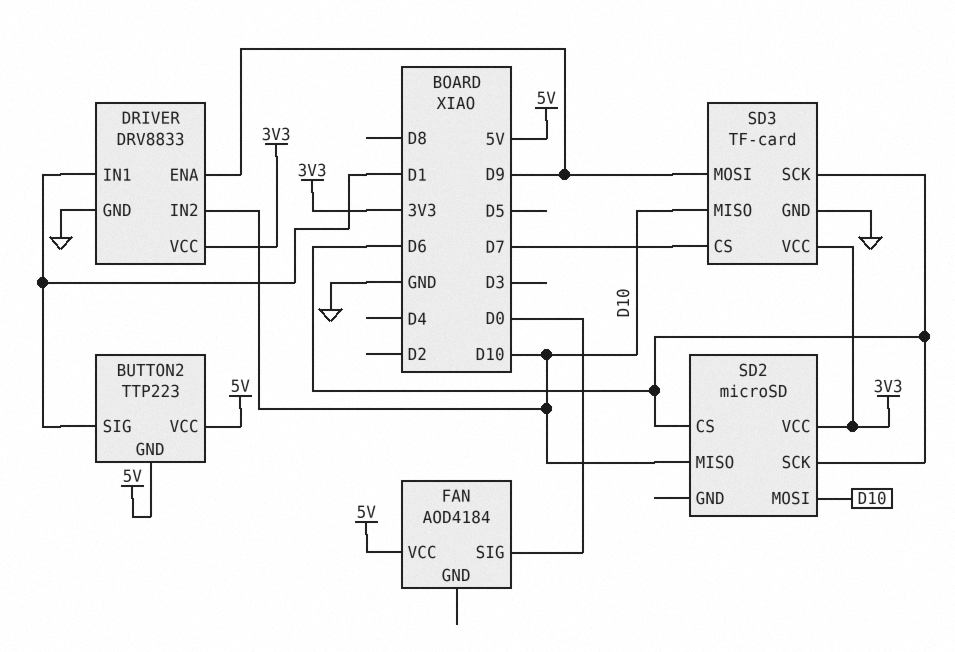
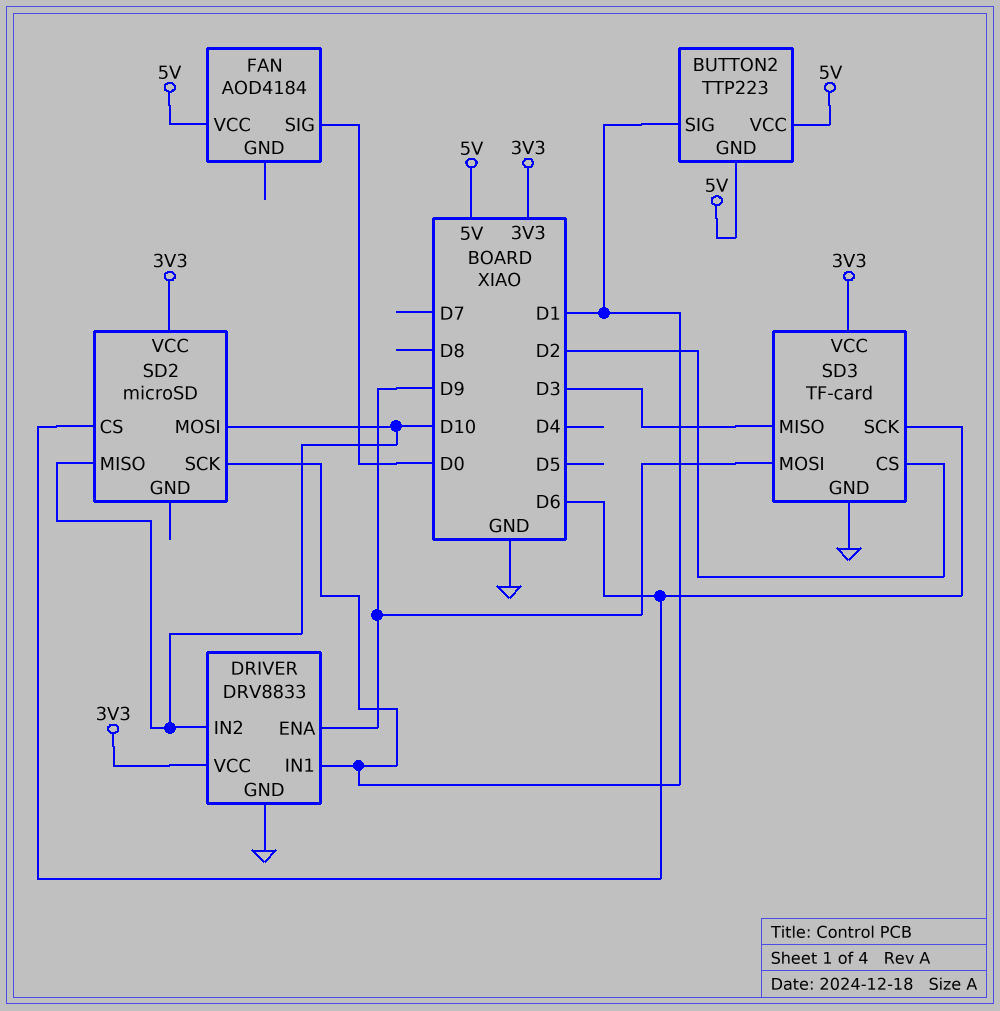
SD2 pin SCK: D6 -> D1
SD3 pin CS: D7 -> D2
SD3 pin MISO: D10 -> D3

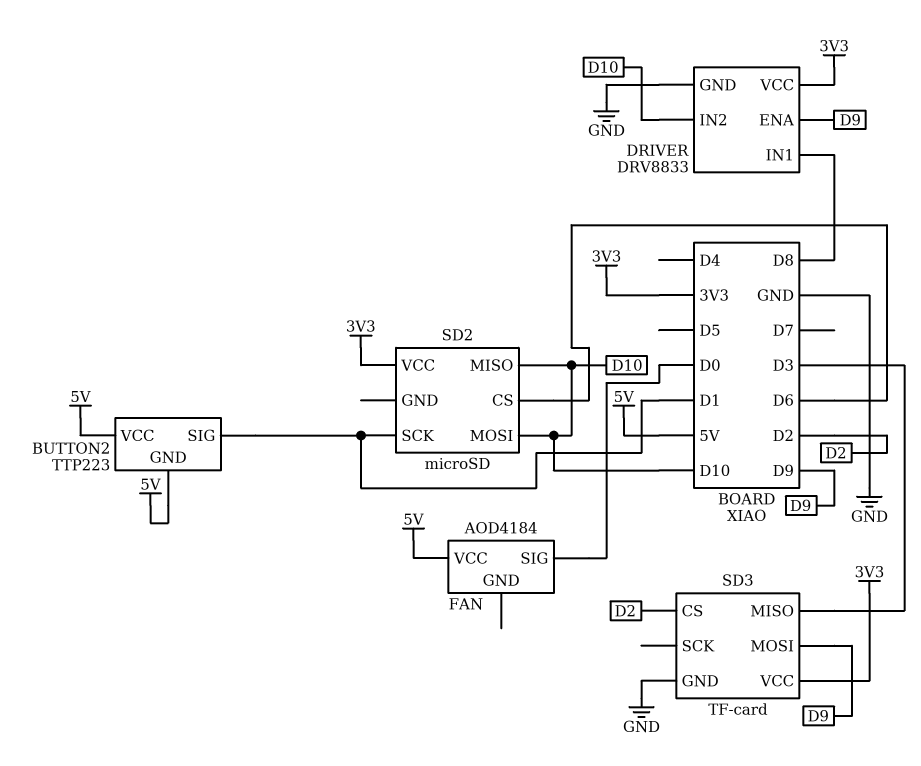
DRIVER pin IN1: D1 -> D8
SD3 pin SCK: D6 -> none

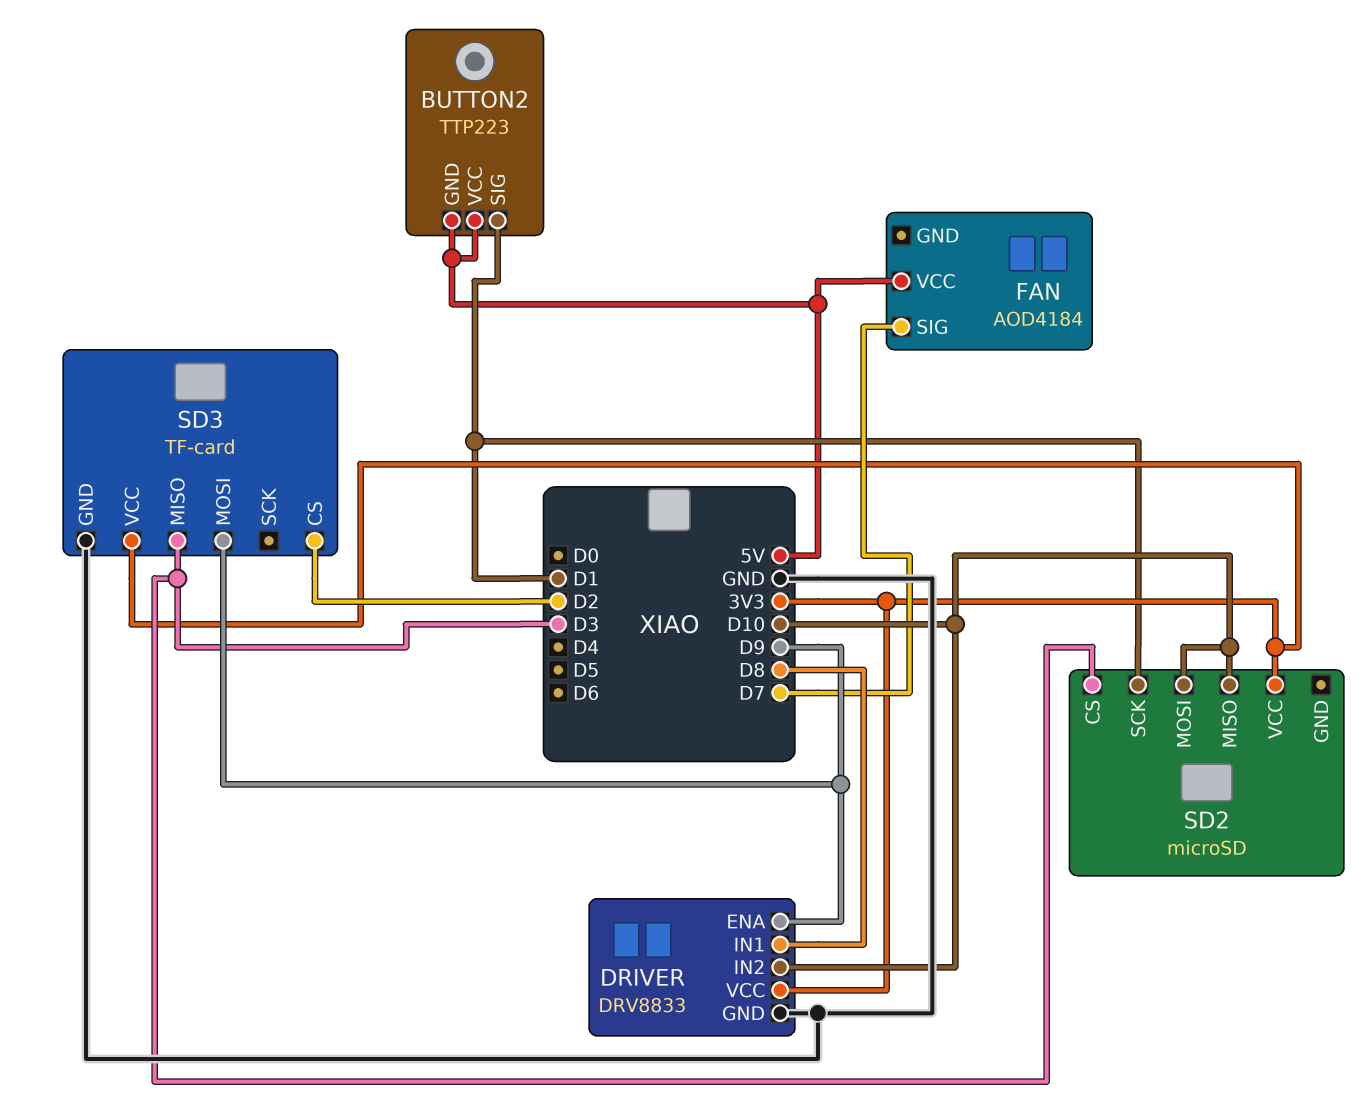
FAN pin SIG: D0 -> D7
SD2 pin CS: D6 -> D3

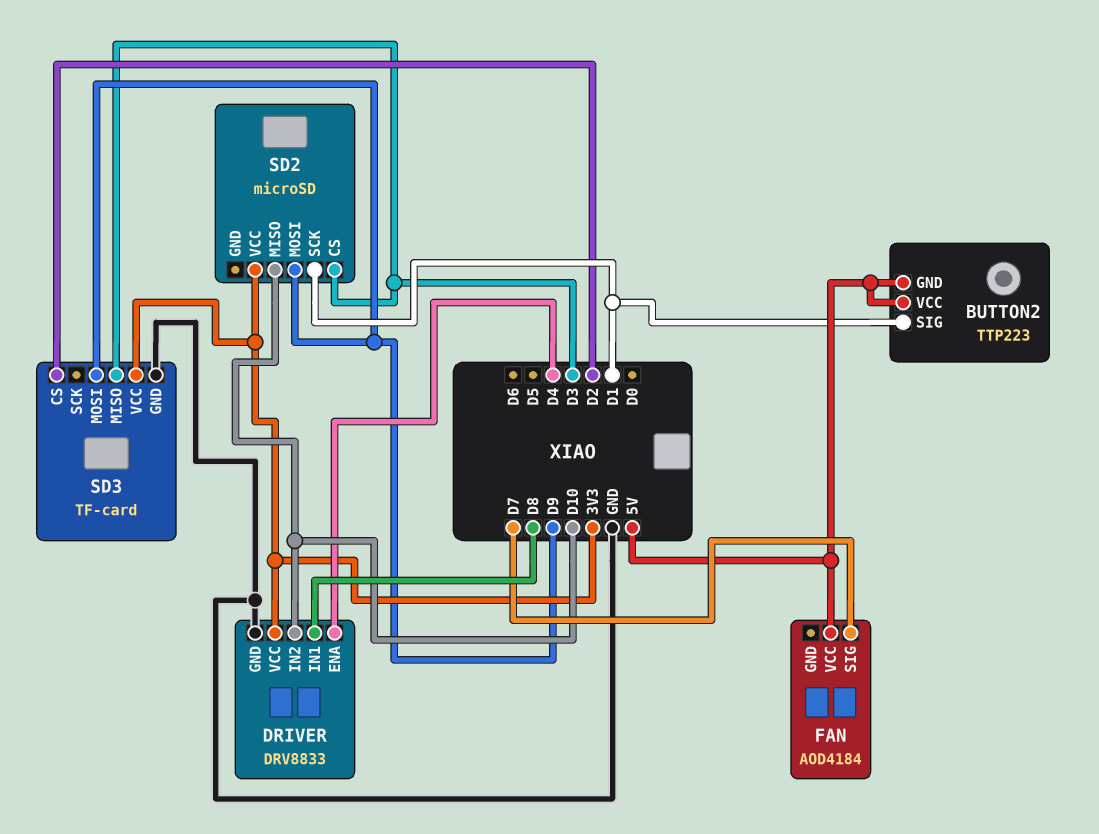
DRIVER pin ENA: D9 -> D4
SD2 pin MOSI: D10 -> D9

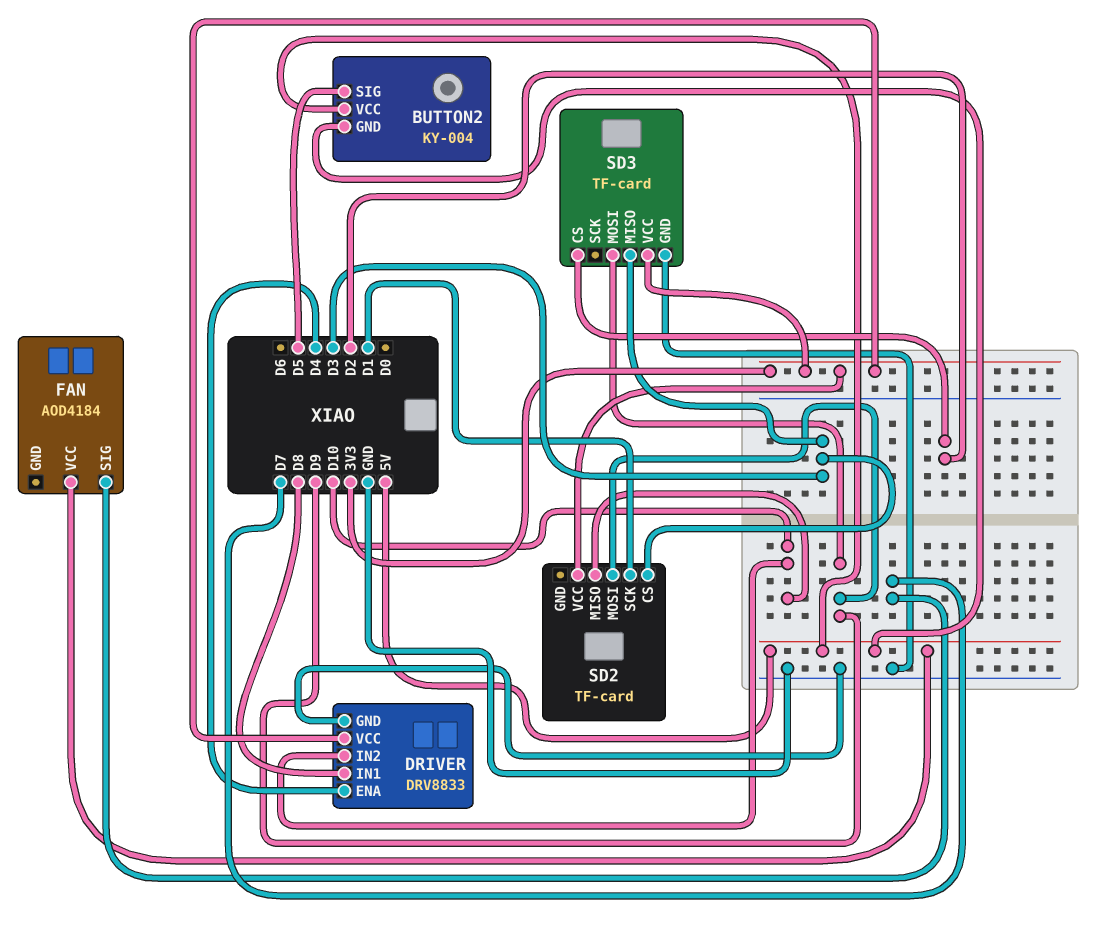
BUTTON2: TTP223 -> KY-004
BUTTON2 pin SIG: D1 -> D5
SD2: microSD -> TF-card

